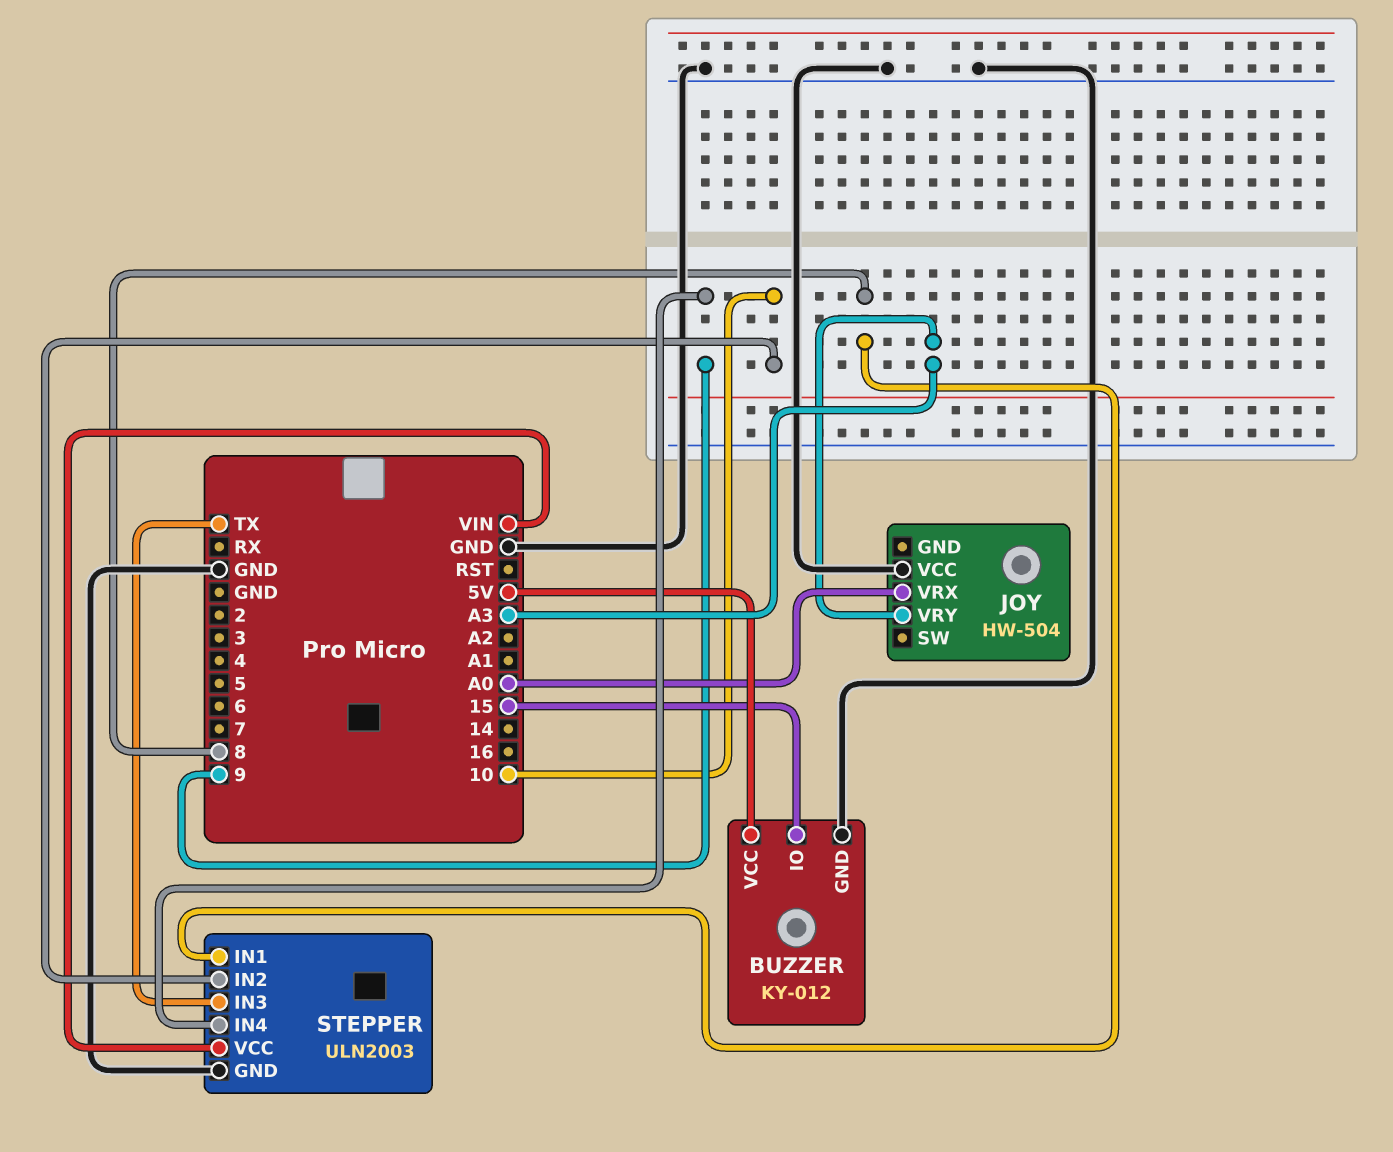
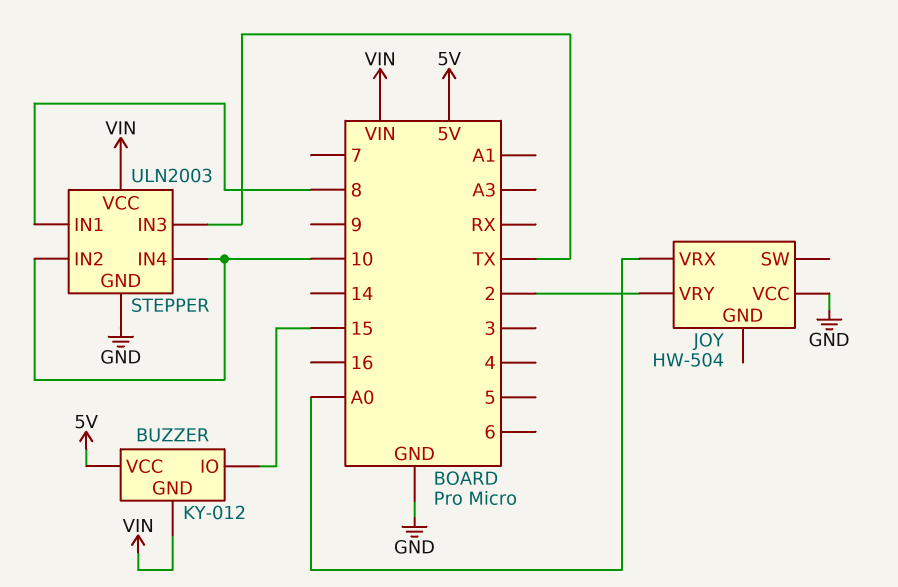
BUZZER pin GND: GND -> VIN
JOY pin VRY: A3 -> 2
STEPPER pin IN4: 9 -> 10

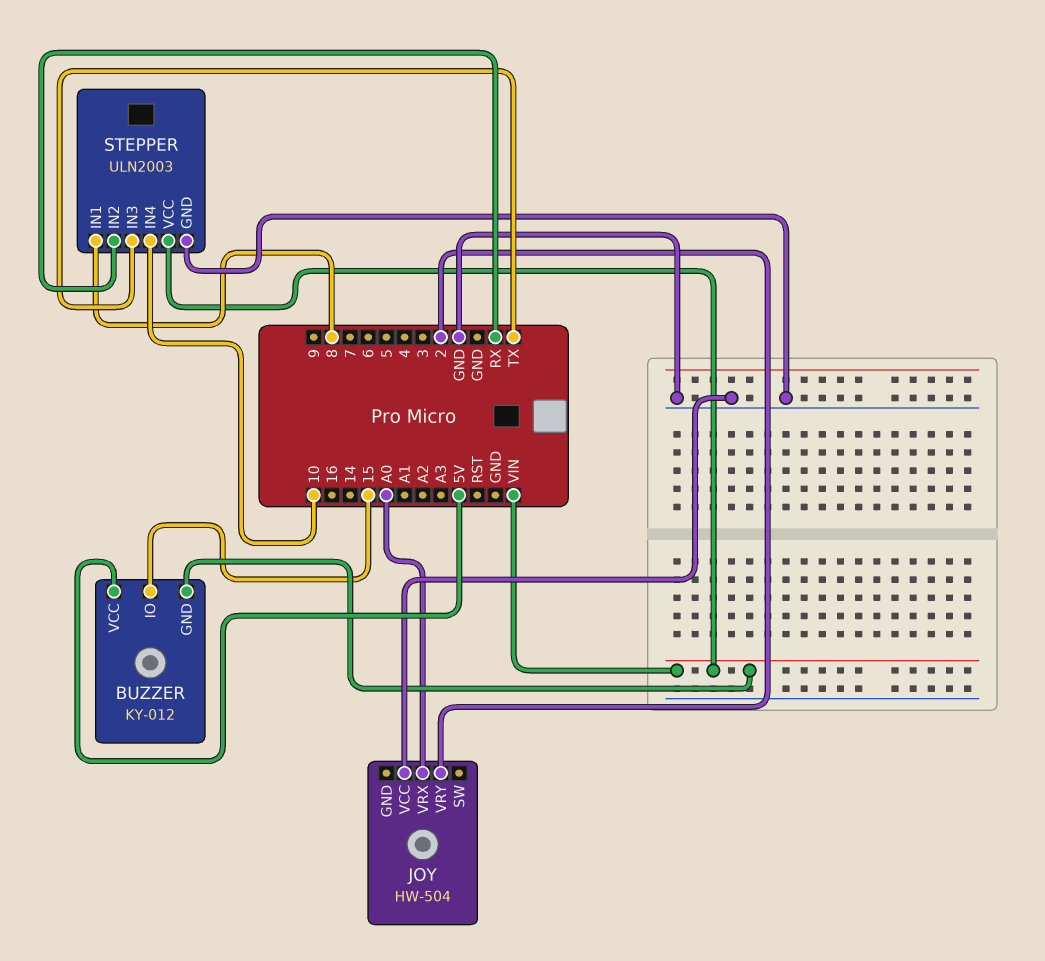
STEPPER pin IN2: 10 -> RX

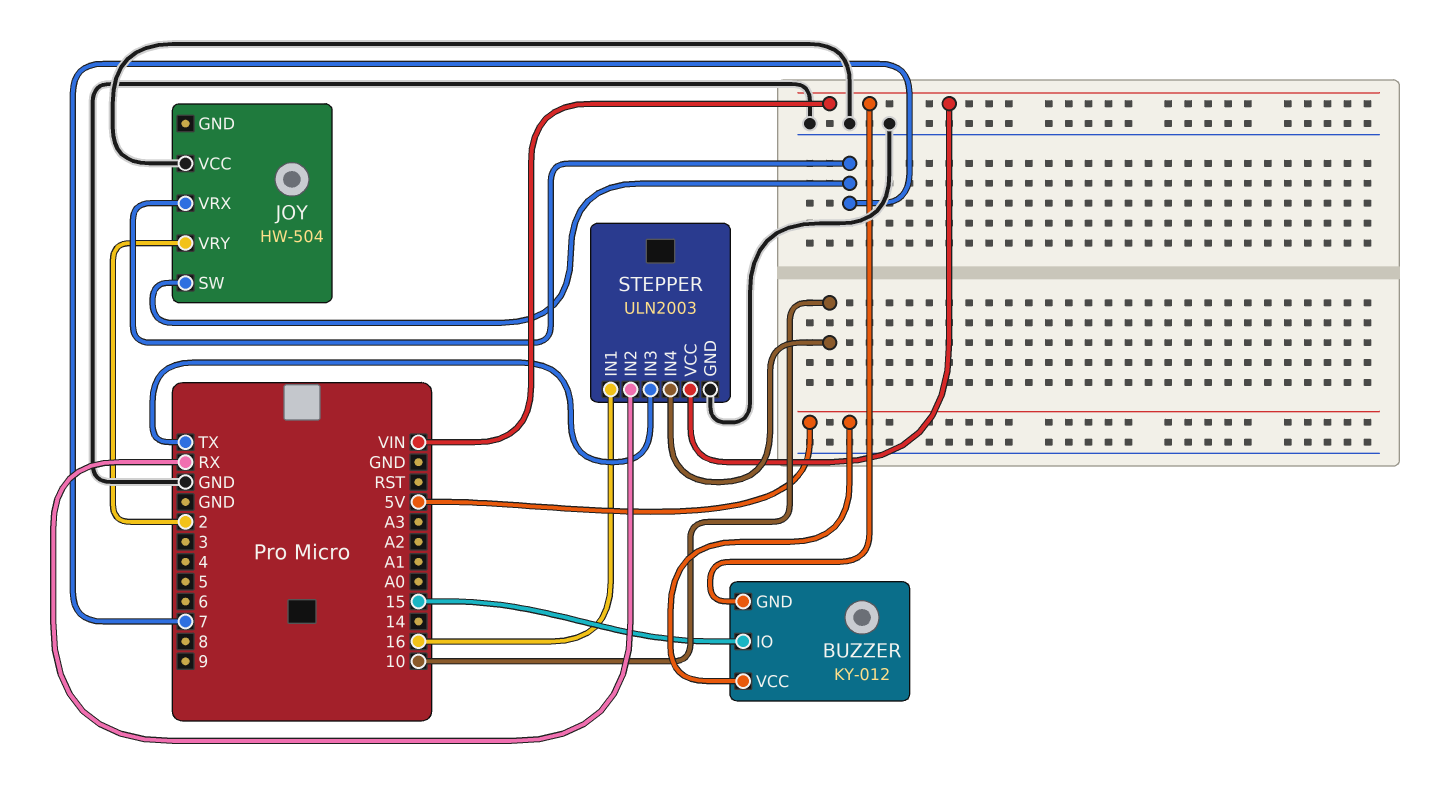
JOY pin SW: none -> 7
JOY pin VRX: A0 -> 7
STEPPER pin IN1: 8 -> 16

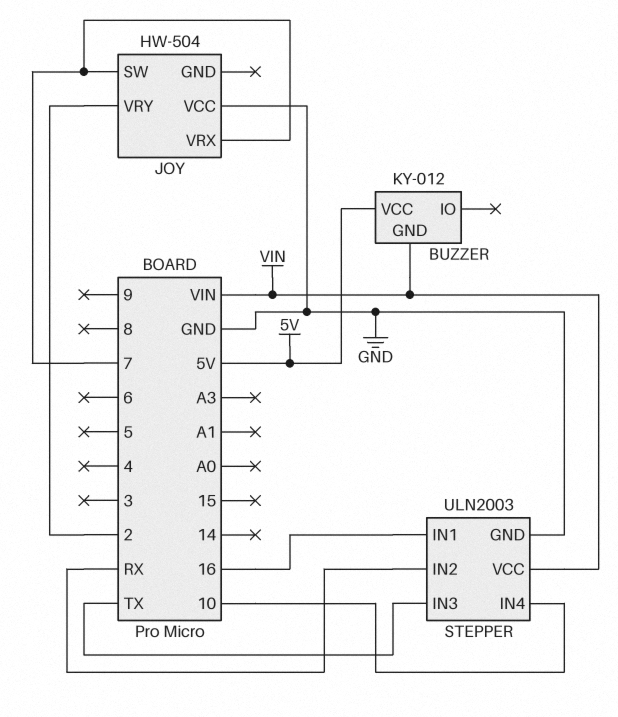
BUZZER pin IO: 15 -> none

